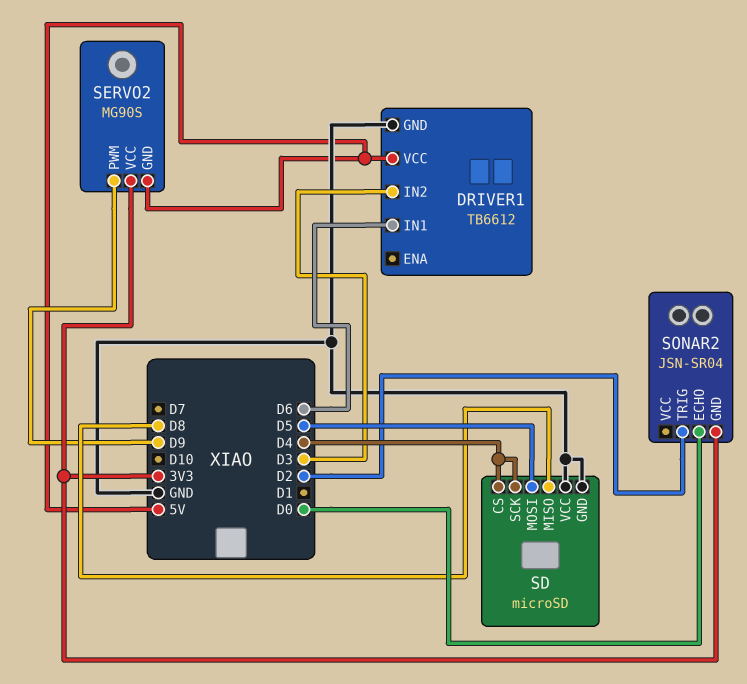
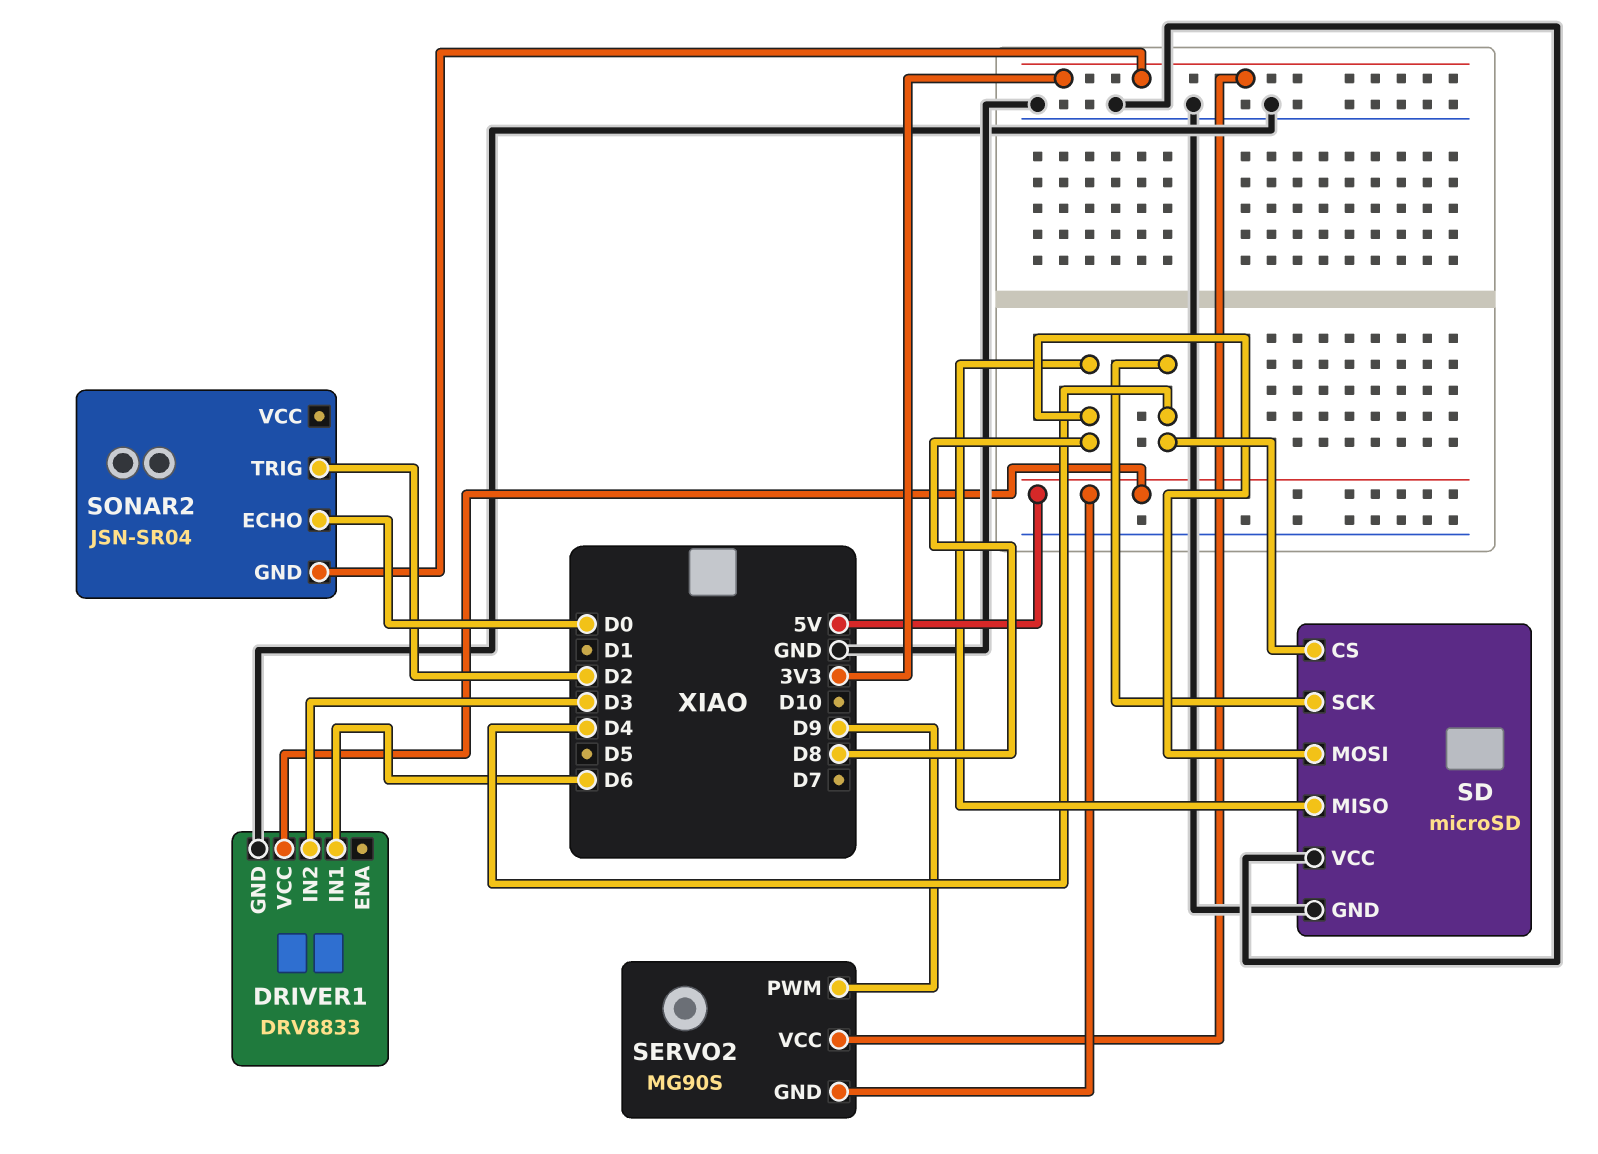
DRIVER1: TB6612 -> DRV8833
SD pin MOSI: D5 -> D8

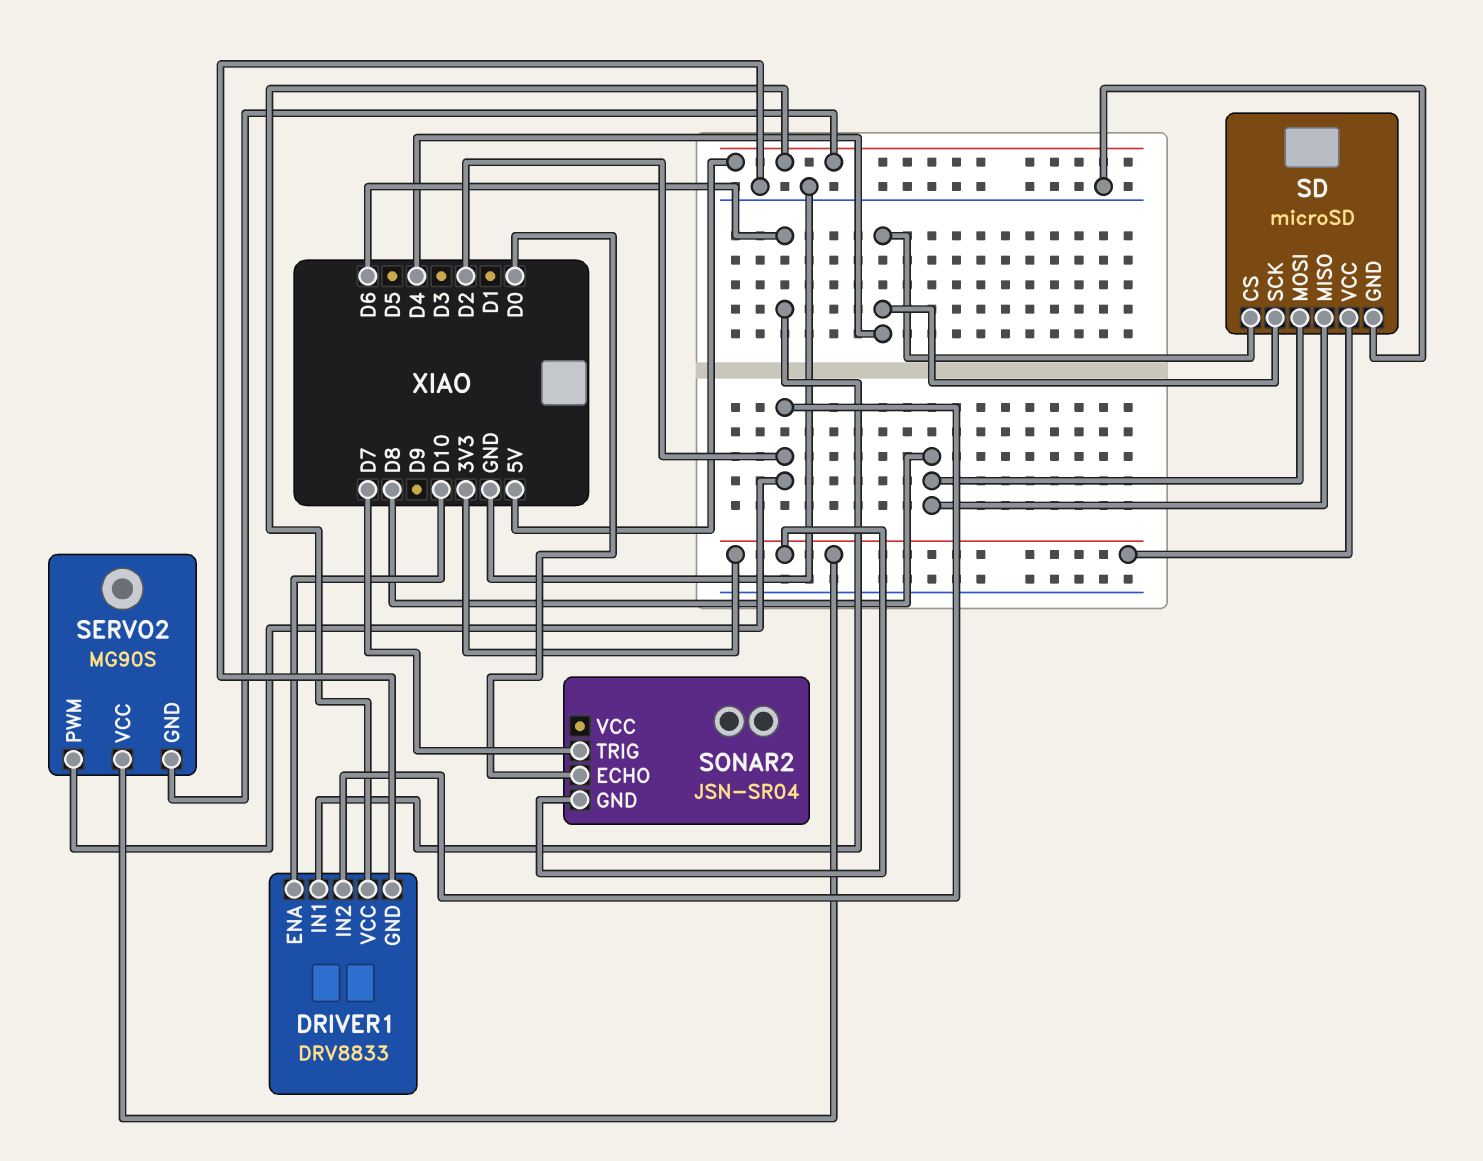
DRIVER1 pin ENA: none -> D10
DRIVER1 pin IN2: D3 -> D2
SD pin VCC: GND -> 3V3
SERVO2 pin PWM: D9 -> D2
SONAR2 pin TRIG: D2 -> D7

